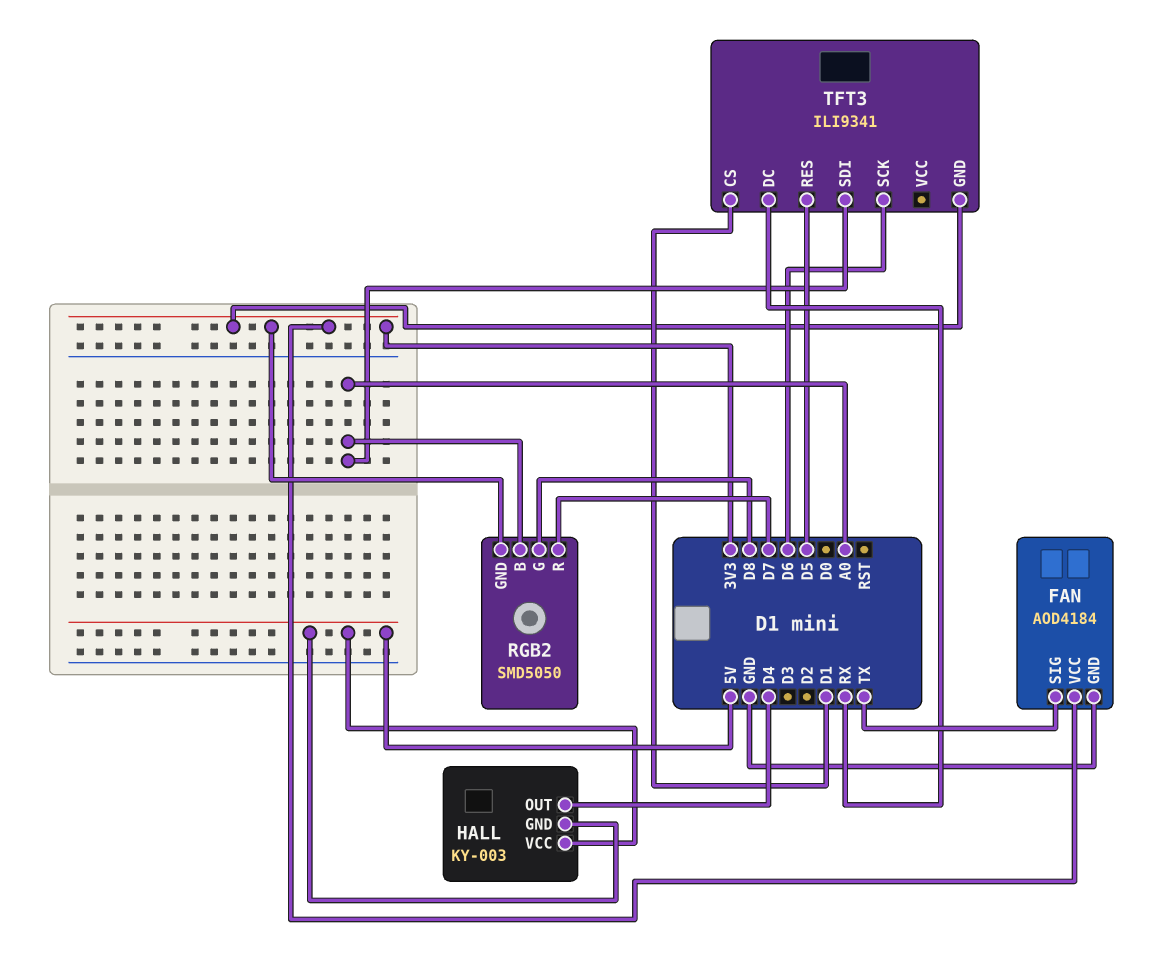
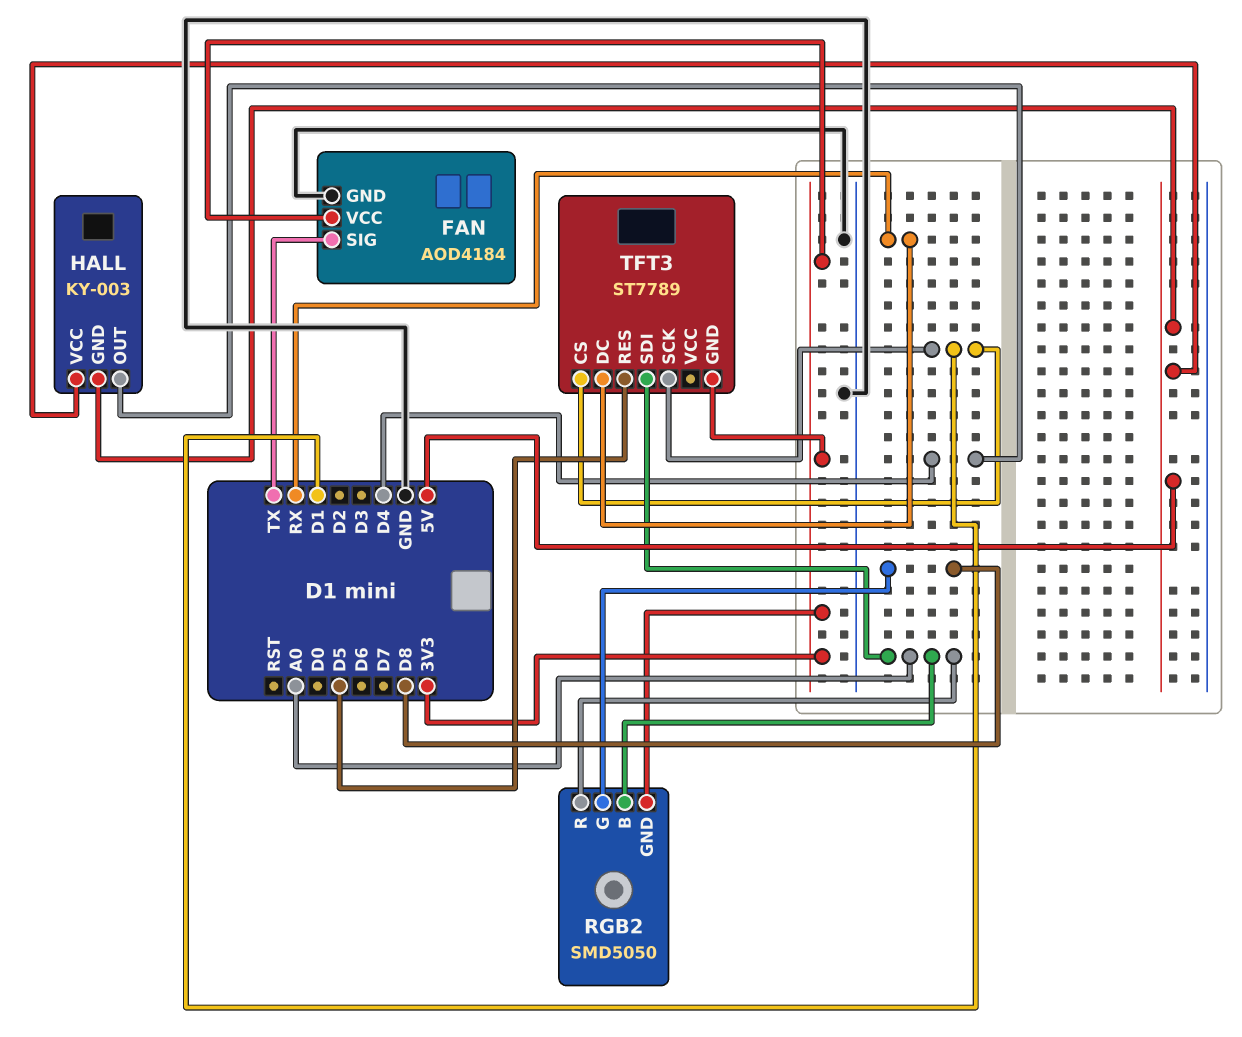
RGB2 pin R: D7 -> A0
TFT3: ILI9341 -> ST7789
TFT3 pin SCK: D6 -> D1

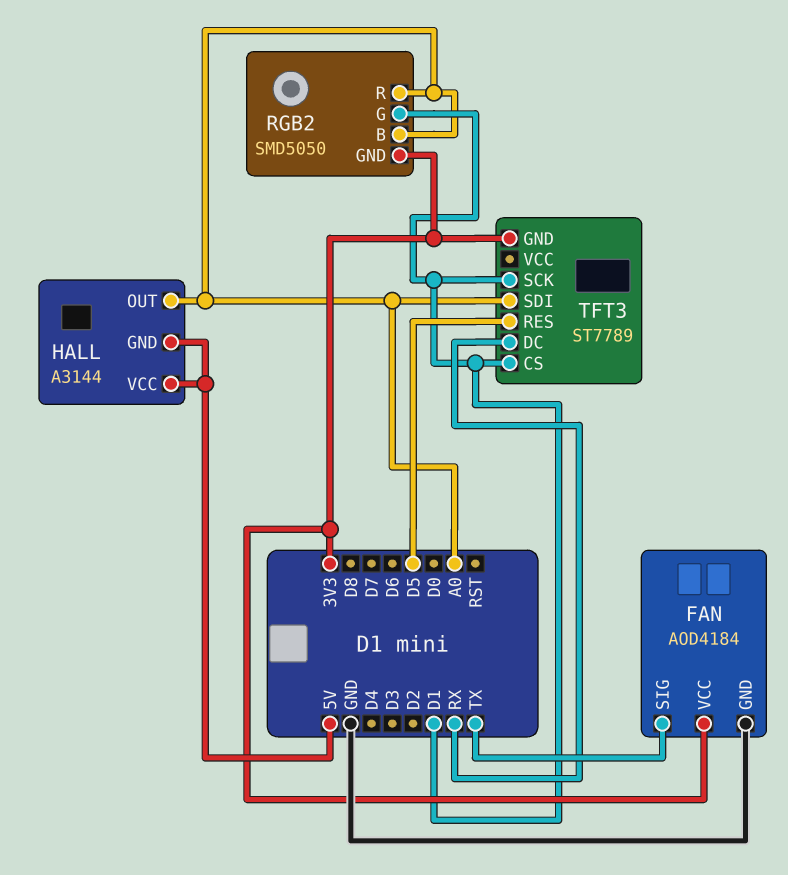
HALL: KY-003 -> A3144
HALL pin OUT: D4 -> A0
RGB2 pin G: D8 -> D1

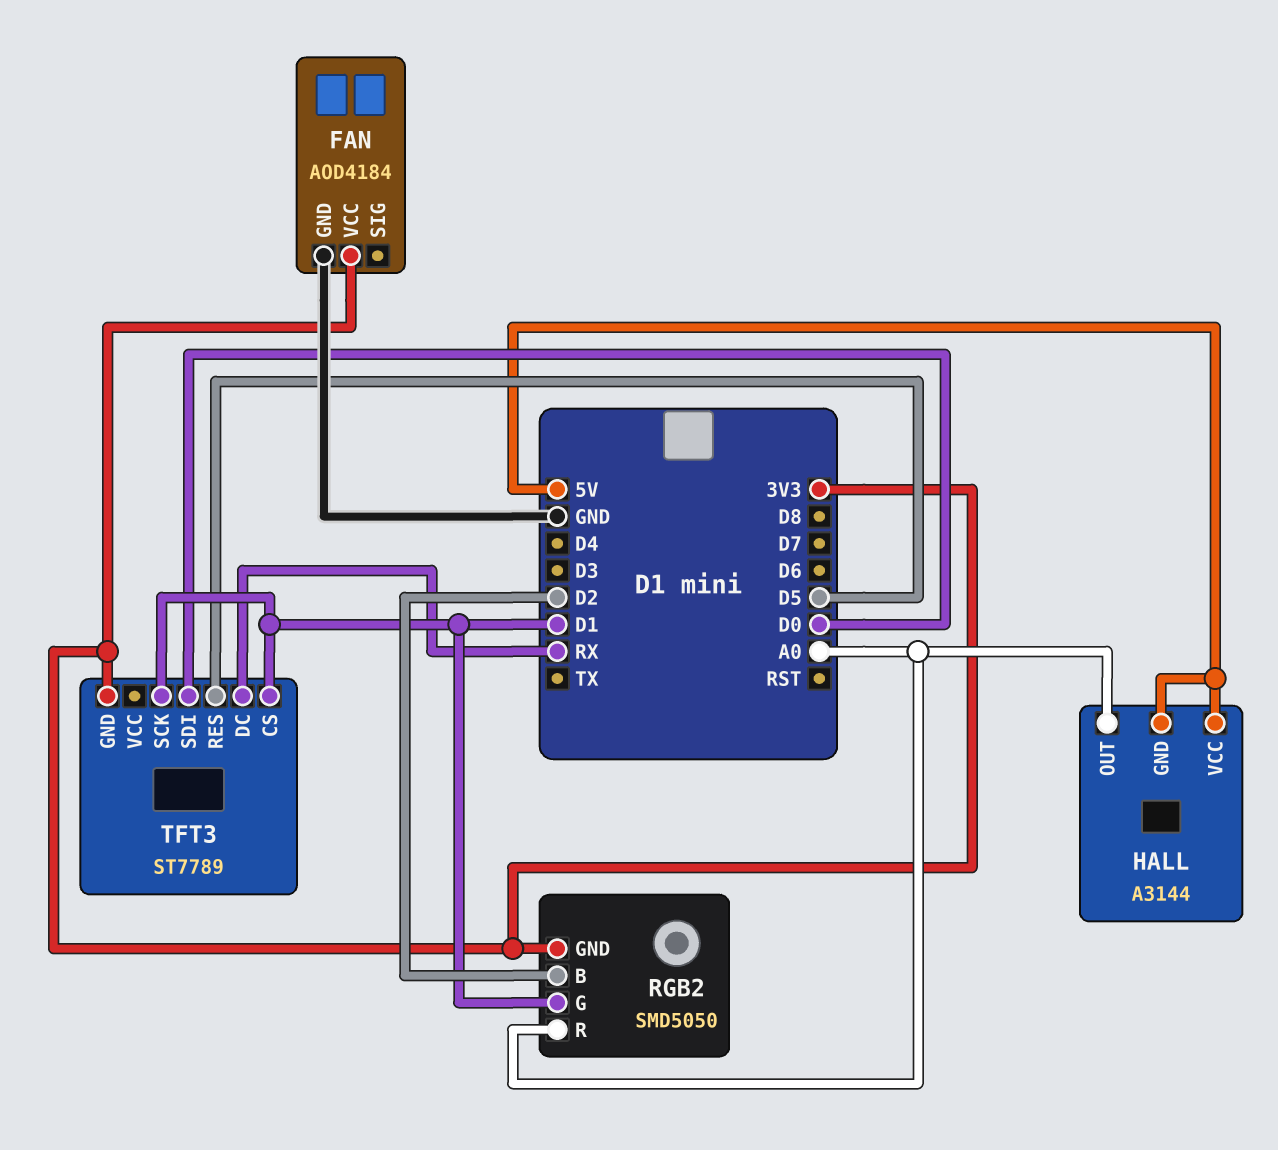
FAN pin SIG: TX -> none
RGB2 pin B: A0 -> D2
TFT3 pin SDI: A0 -> D0

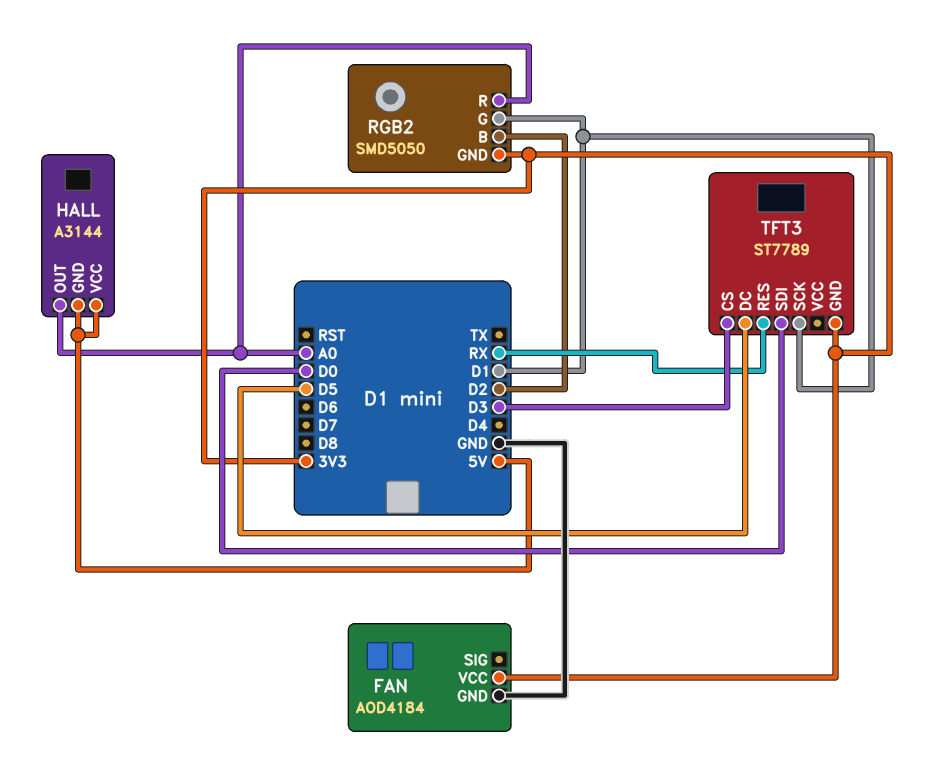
TFT3 pin CS: D1 -> D3
TFT3 pin DC: RX -> D5
TFT3 pin RES: D5 -> RX

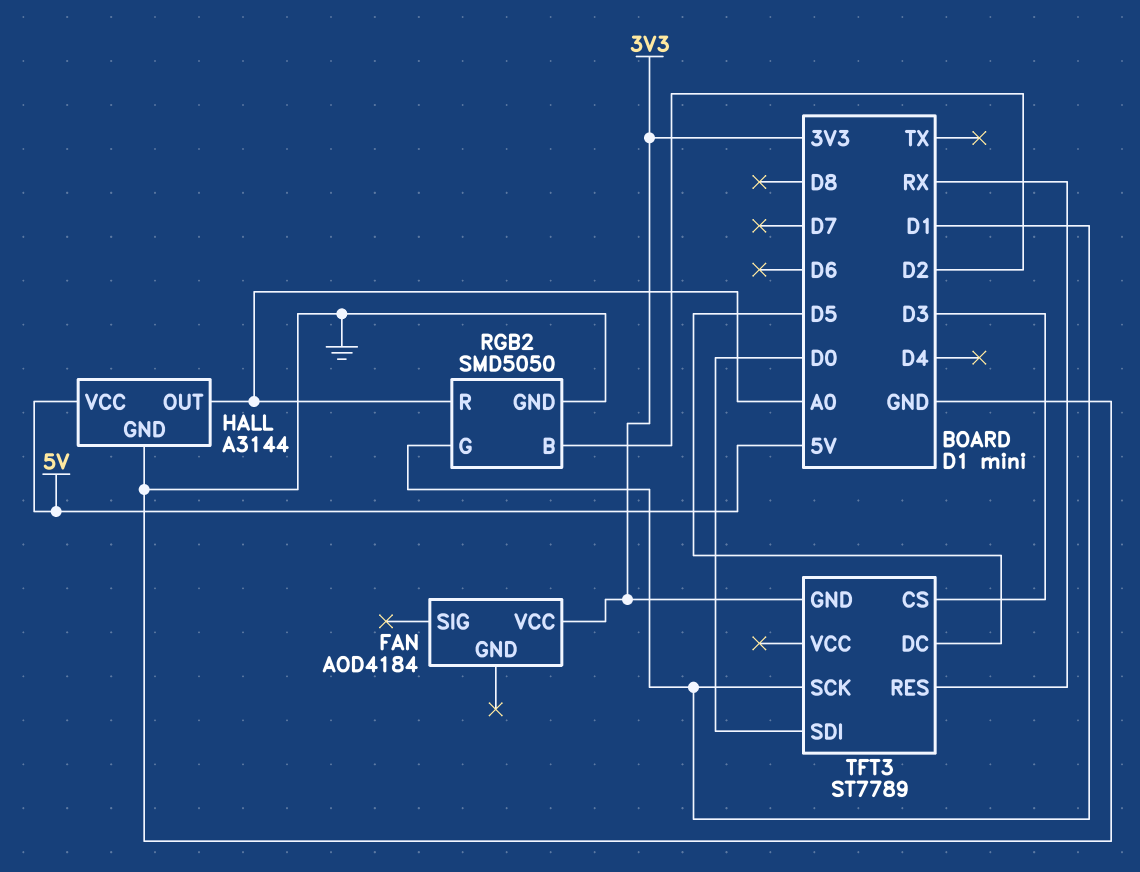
FAN pin GND: GND -> none
HALL pin GND: 5V -> GND
RGB2 pin GND: 3V3 -> GND

